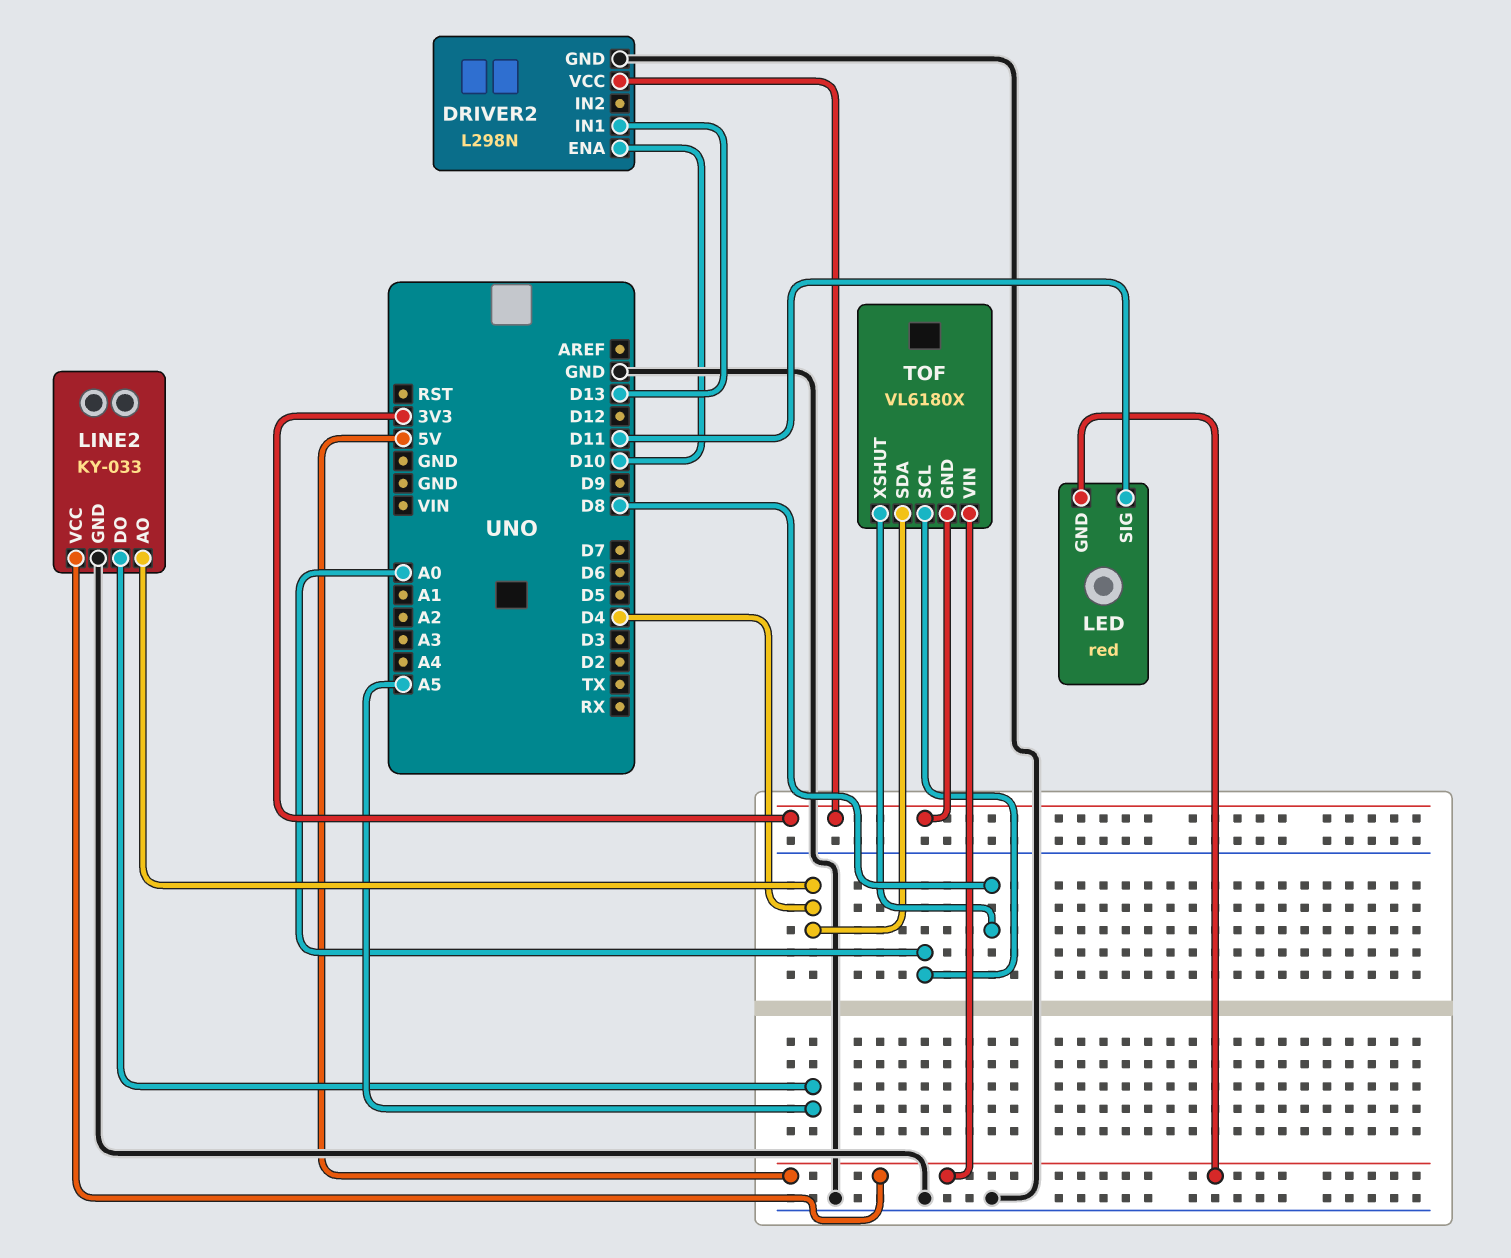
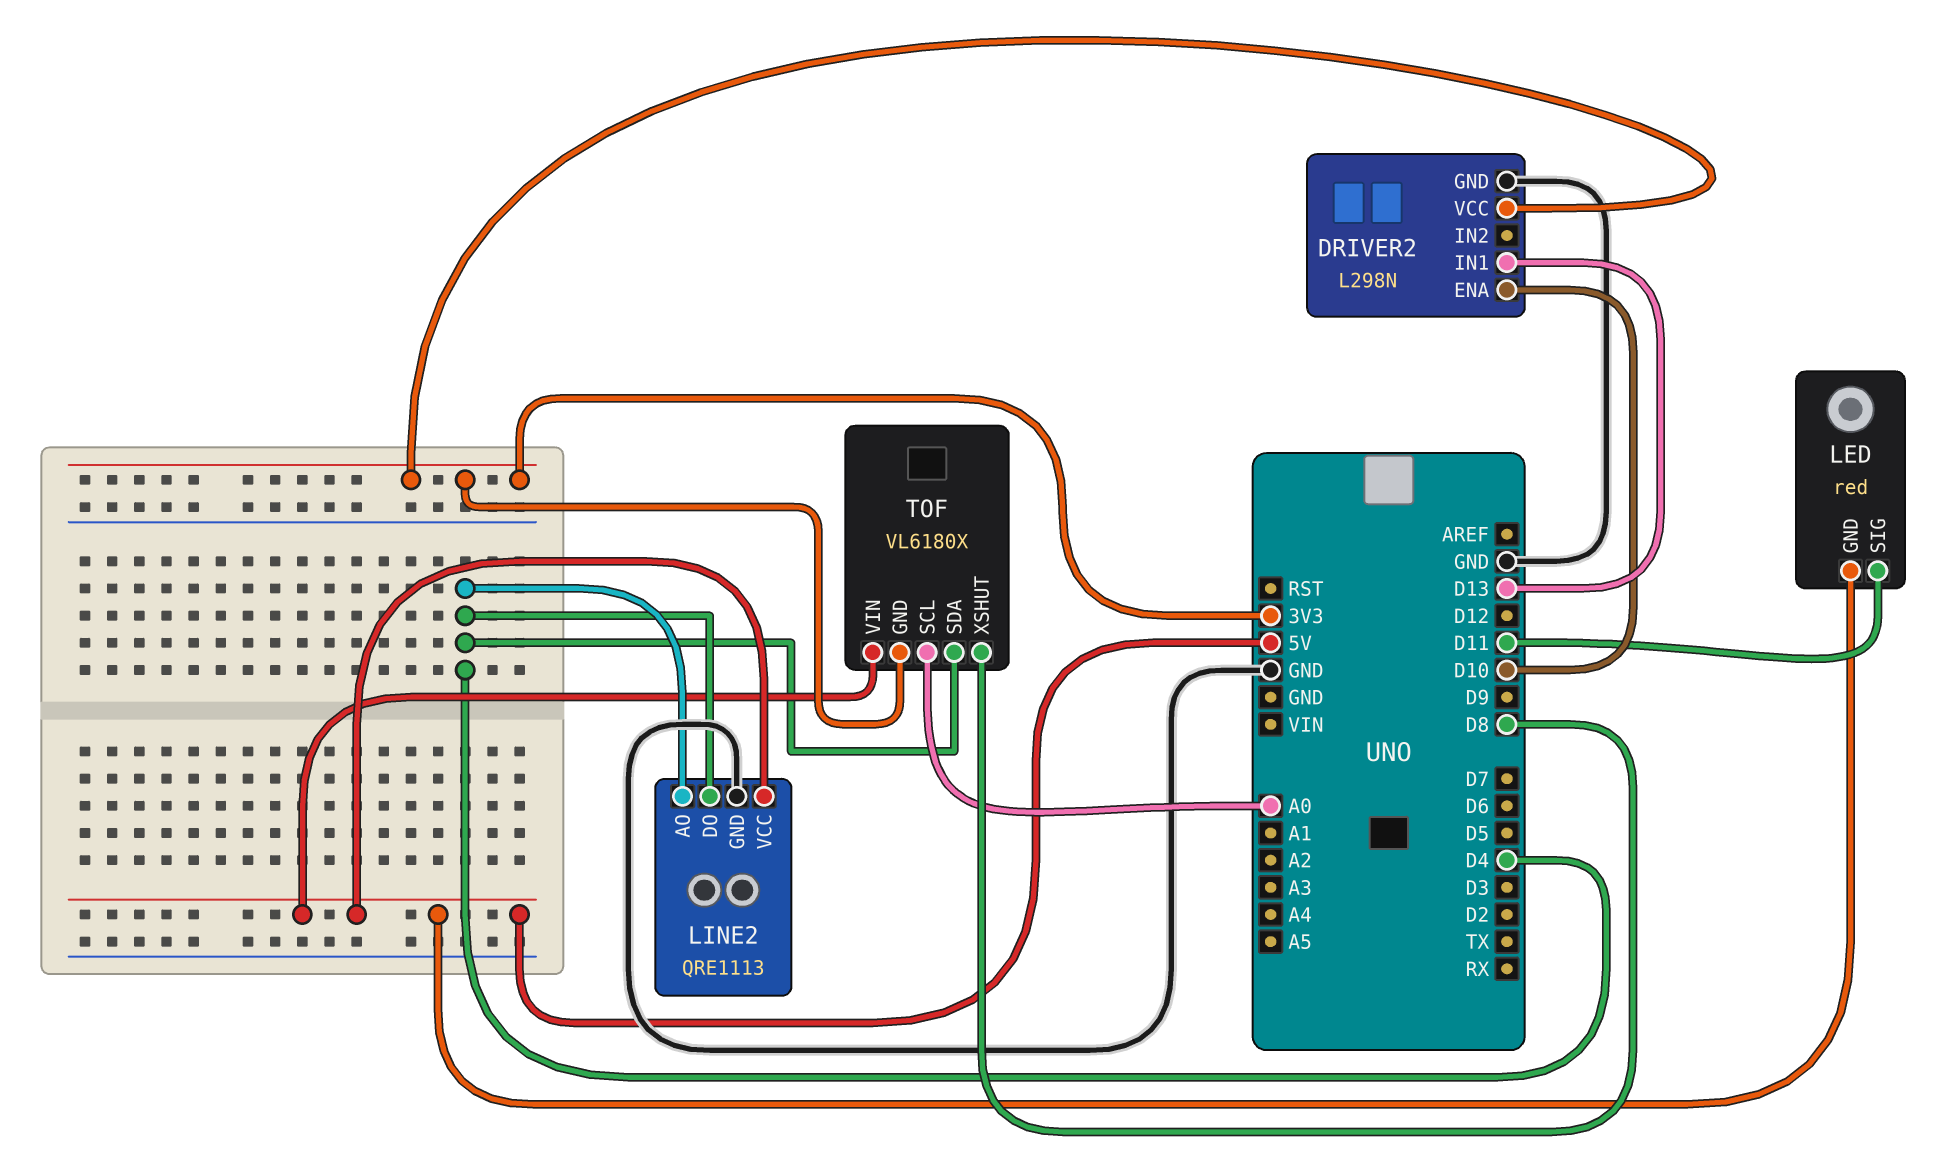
LINE2: KY-033 -> QRE1113
LINE2 pin DO: A5 -> D4

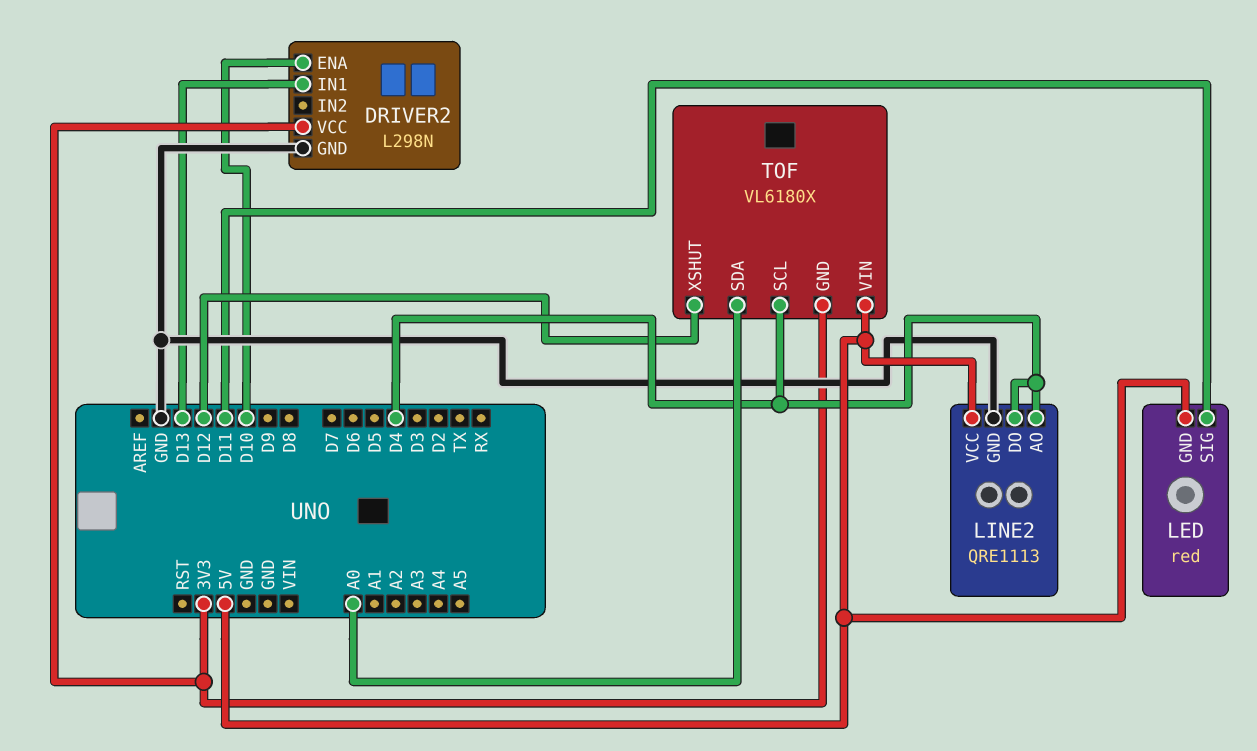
TOF pin SCL: A0 -> D4
TOF pin SDA: D4 -> A0
TOF pin XSHUT: D8 -> D12

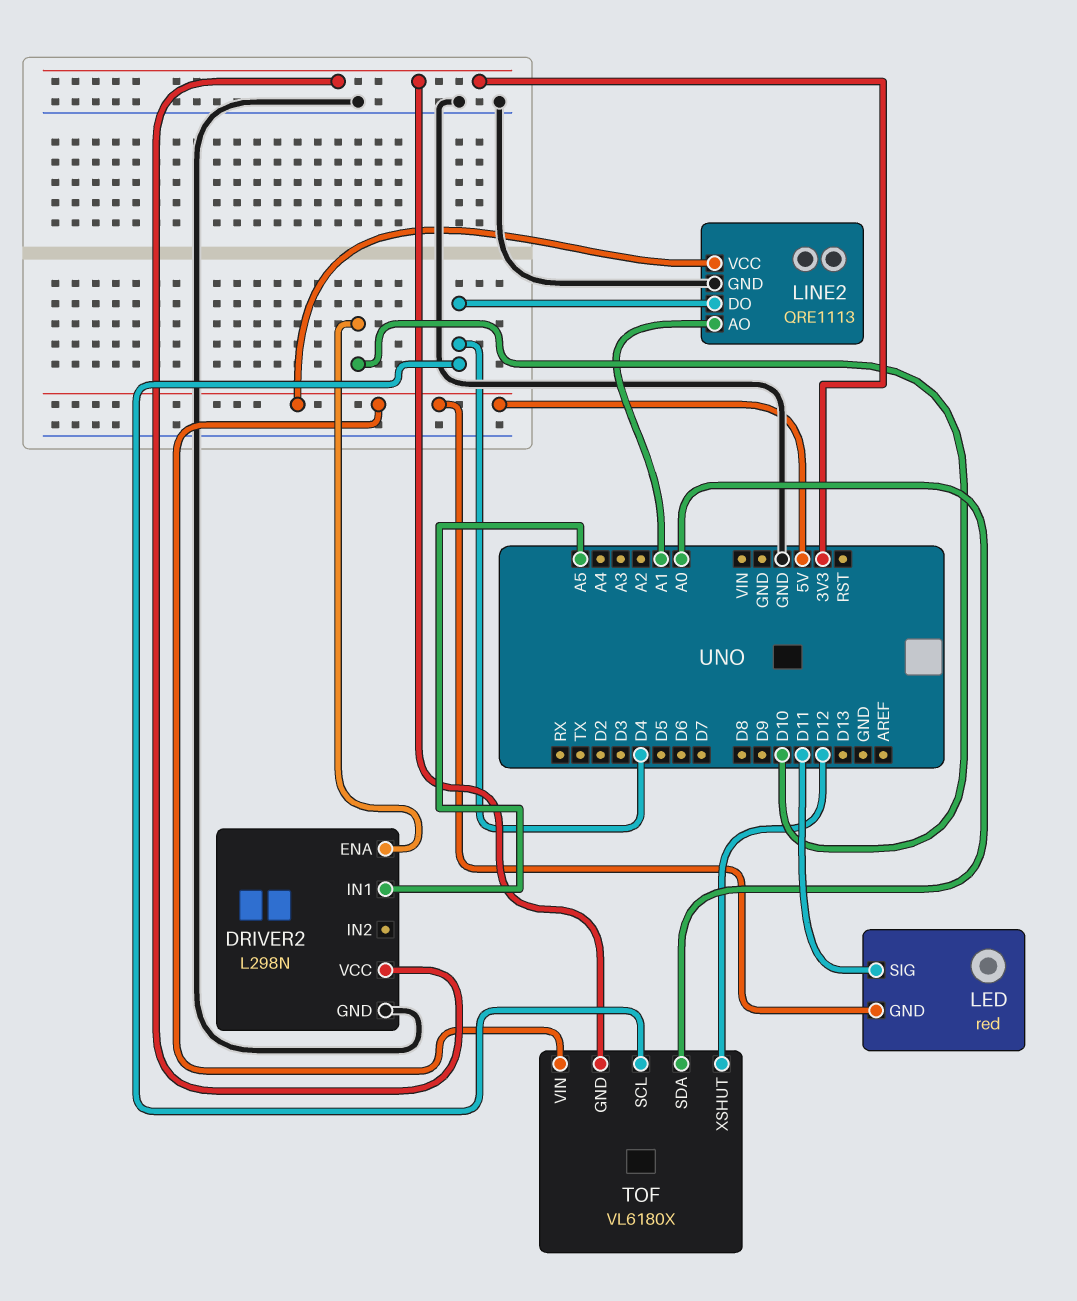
DRIVER2 pin IN1: D13 -> A5
LINE2 pin AO: D4 -> A1

